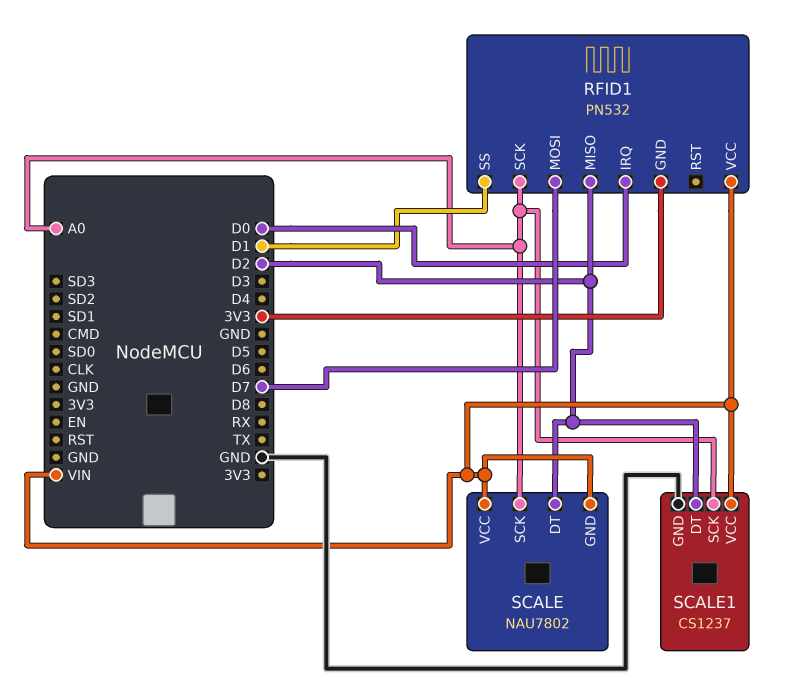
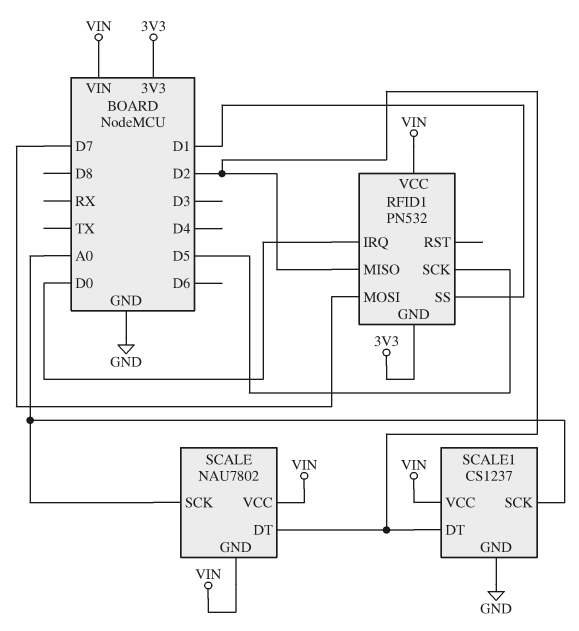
RFID1 pin SCK: A0 -> D5

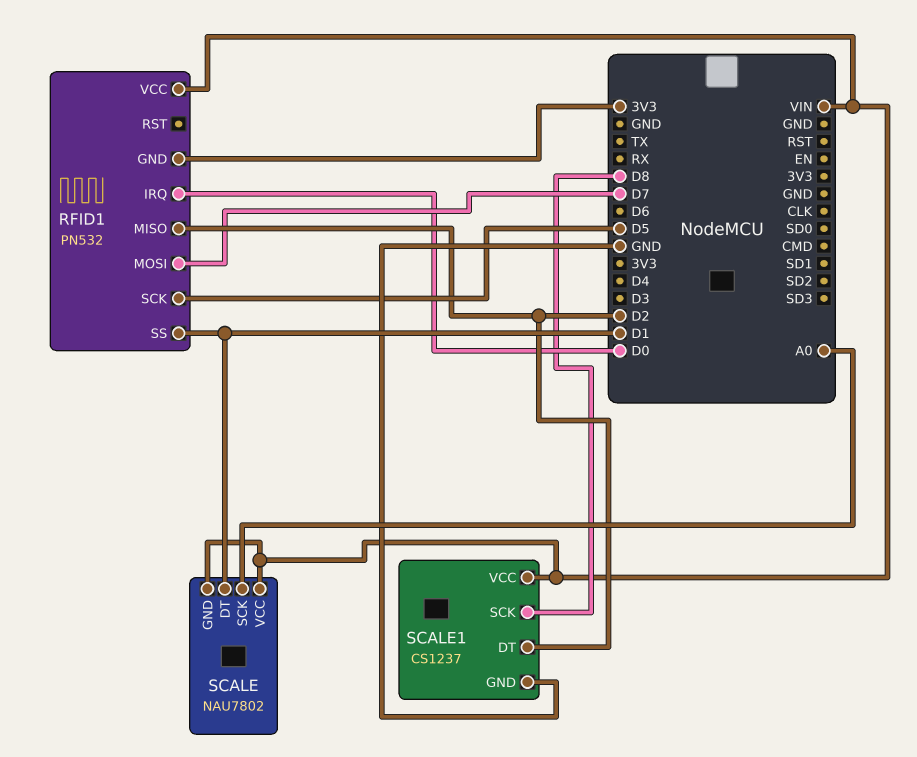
SCALE pin DT: D2 -> D1
SCALE1 pin SCK: A0 -> D8

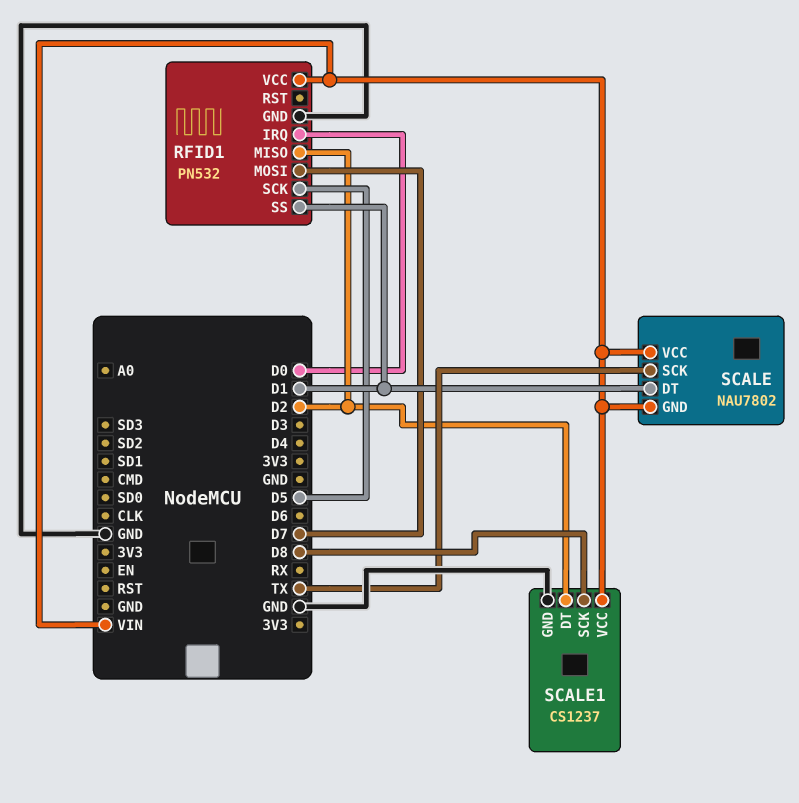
RFID1 pin GND: 3V3 -> GND
SCALE pin SCK: A0 -> TX

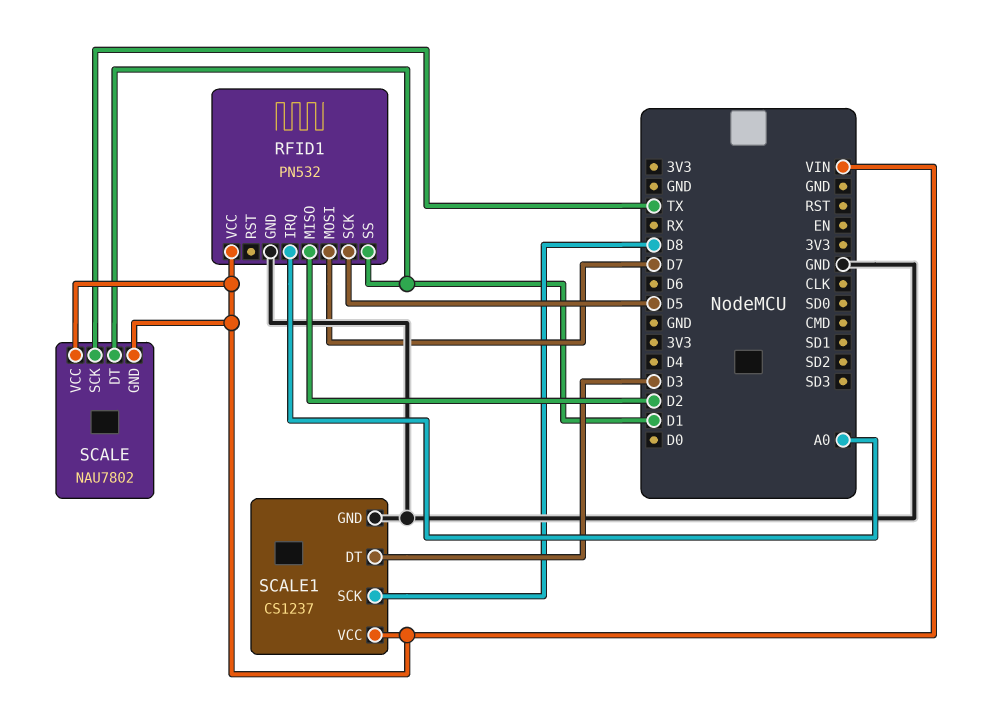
RFID1 pin IRQ: D0 -> A0
SCALE1 pin DT: D2 -> D3

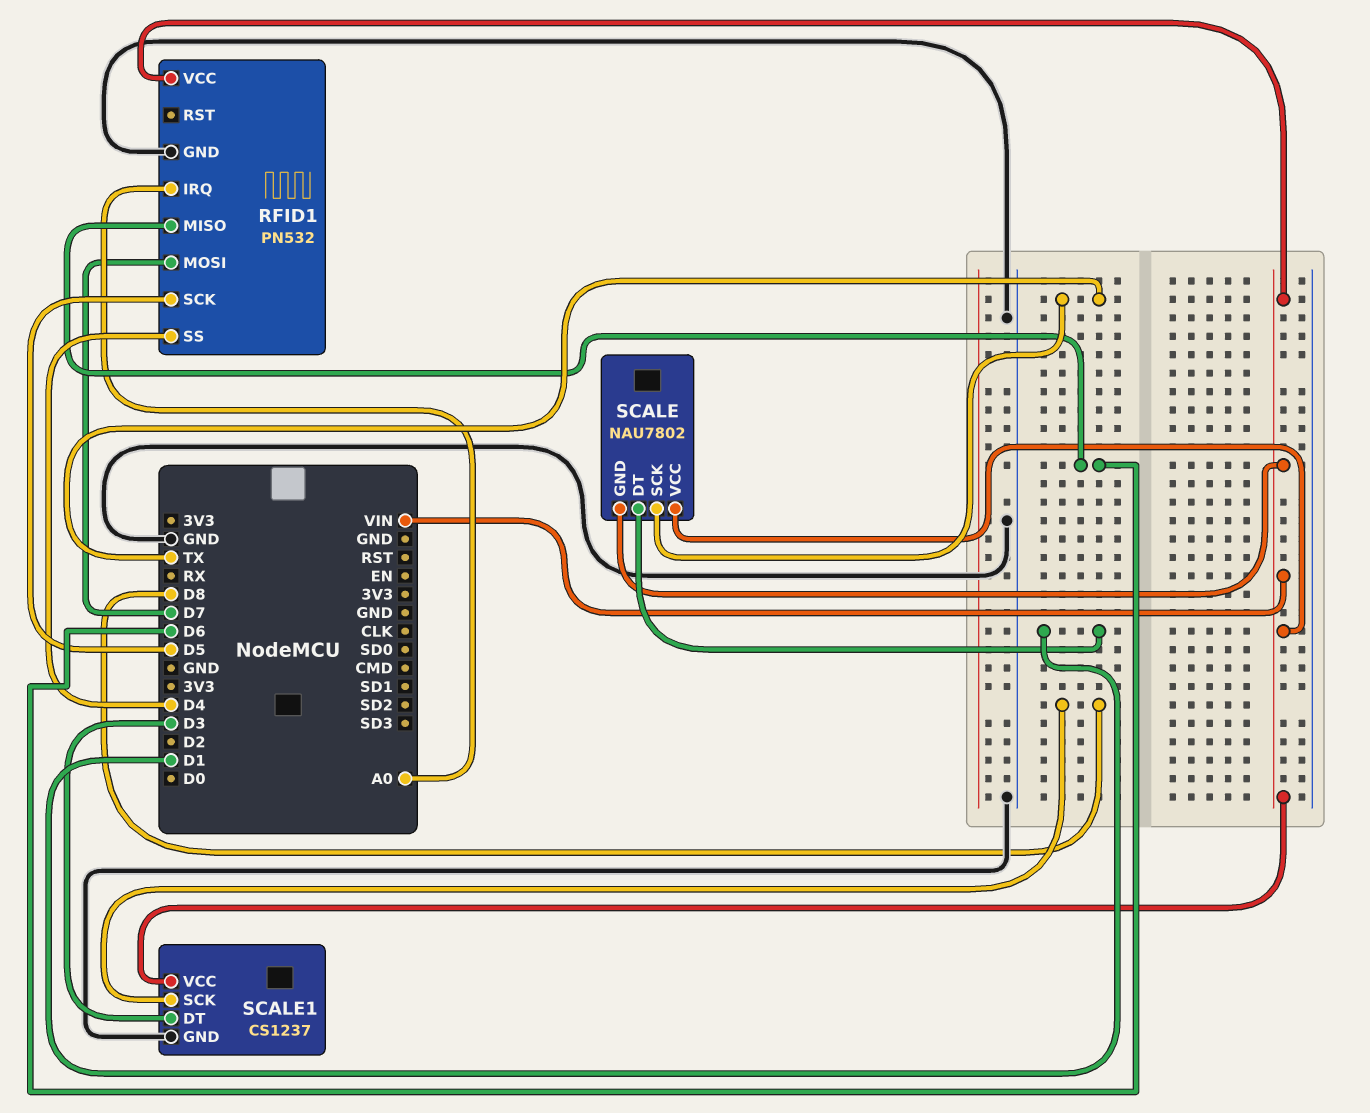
RFID1 pin MISO: D2 -> D6
RFID1 pin SS: D1 -> D4

